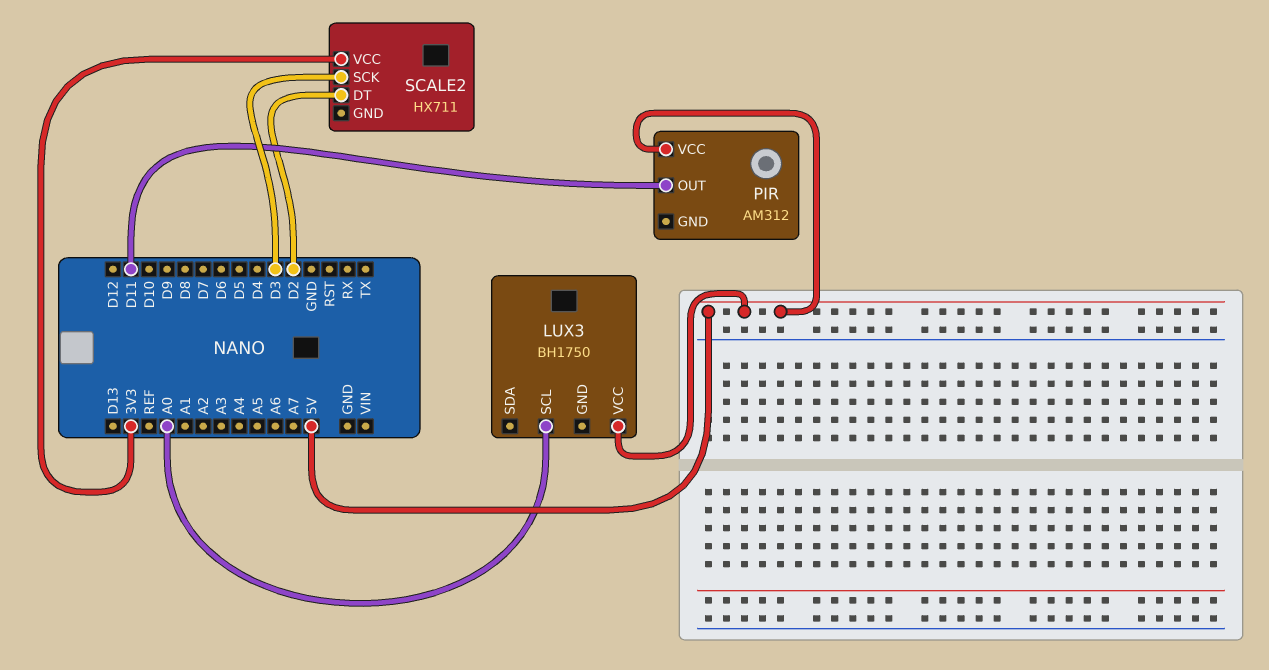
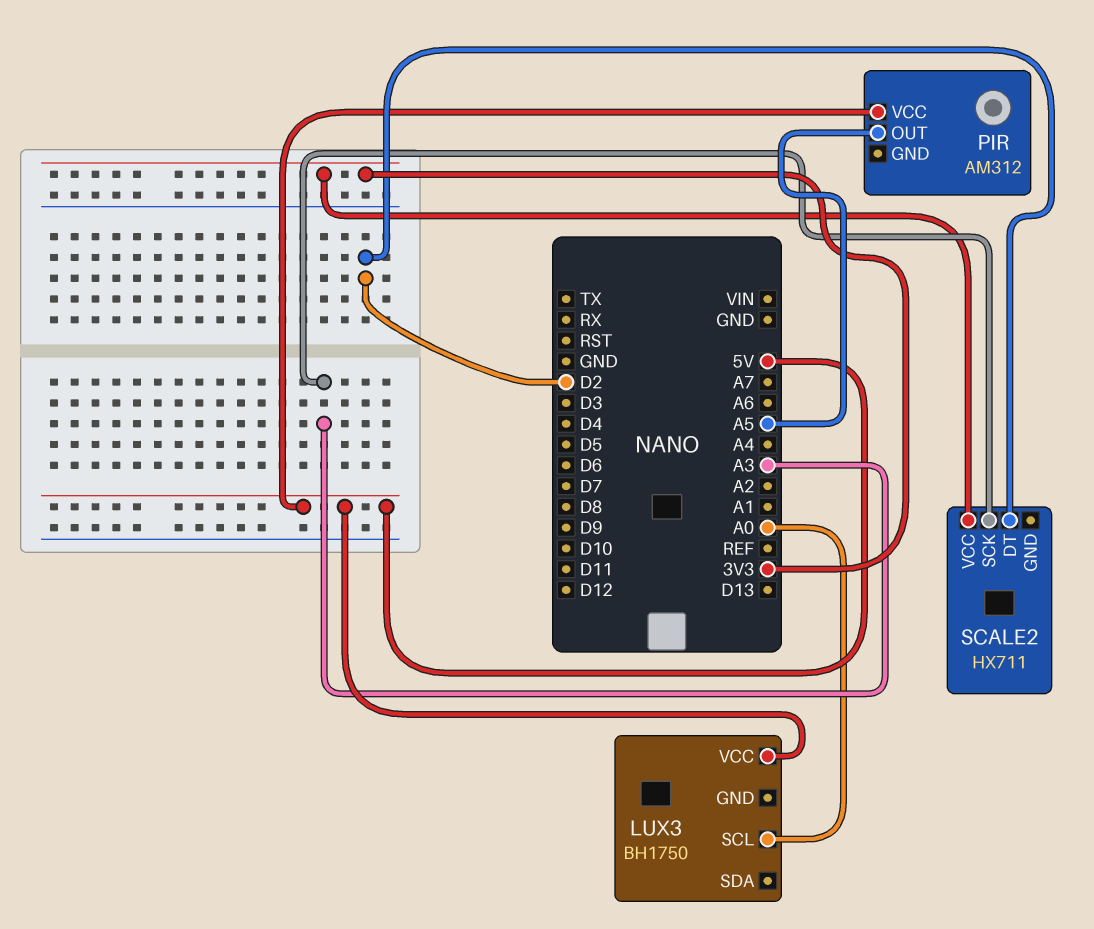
PIR pin OUT: D11 -> A5
SCALE2 pin SCK: D3 -> A3

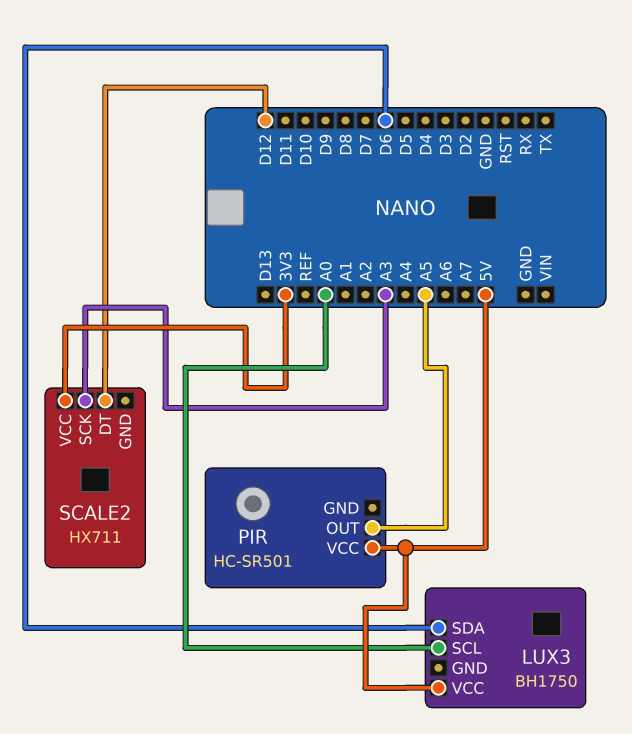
LUX3 pin SDA: none -> D6
PIR: AM312 -> HC-SR501
SCALE2 pin DT: D2 -> D12

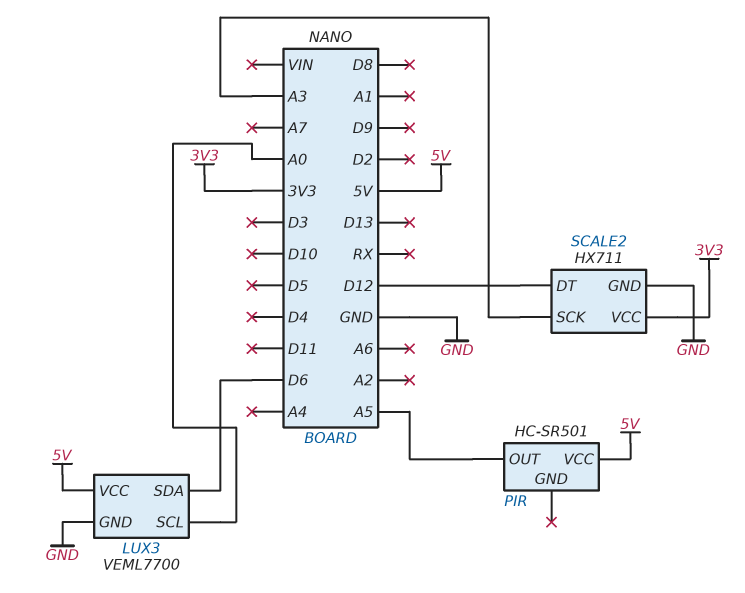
LUX3: BH1750 -> VEML7700
LUX3 pin GND: none -> GND
SCALE2 pin GND: none -> GND

